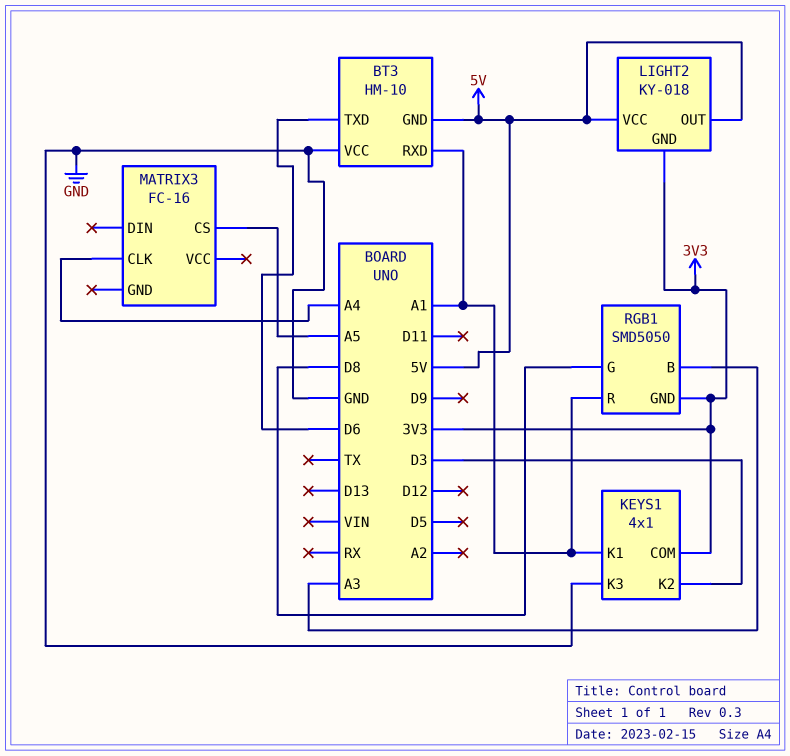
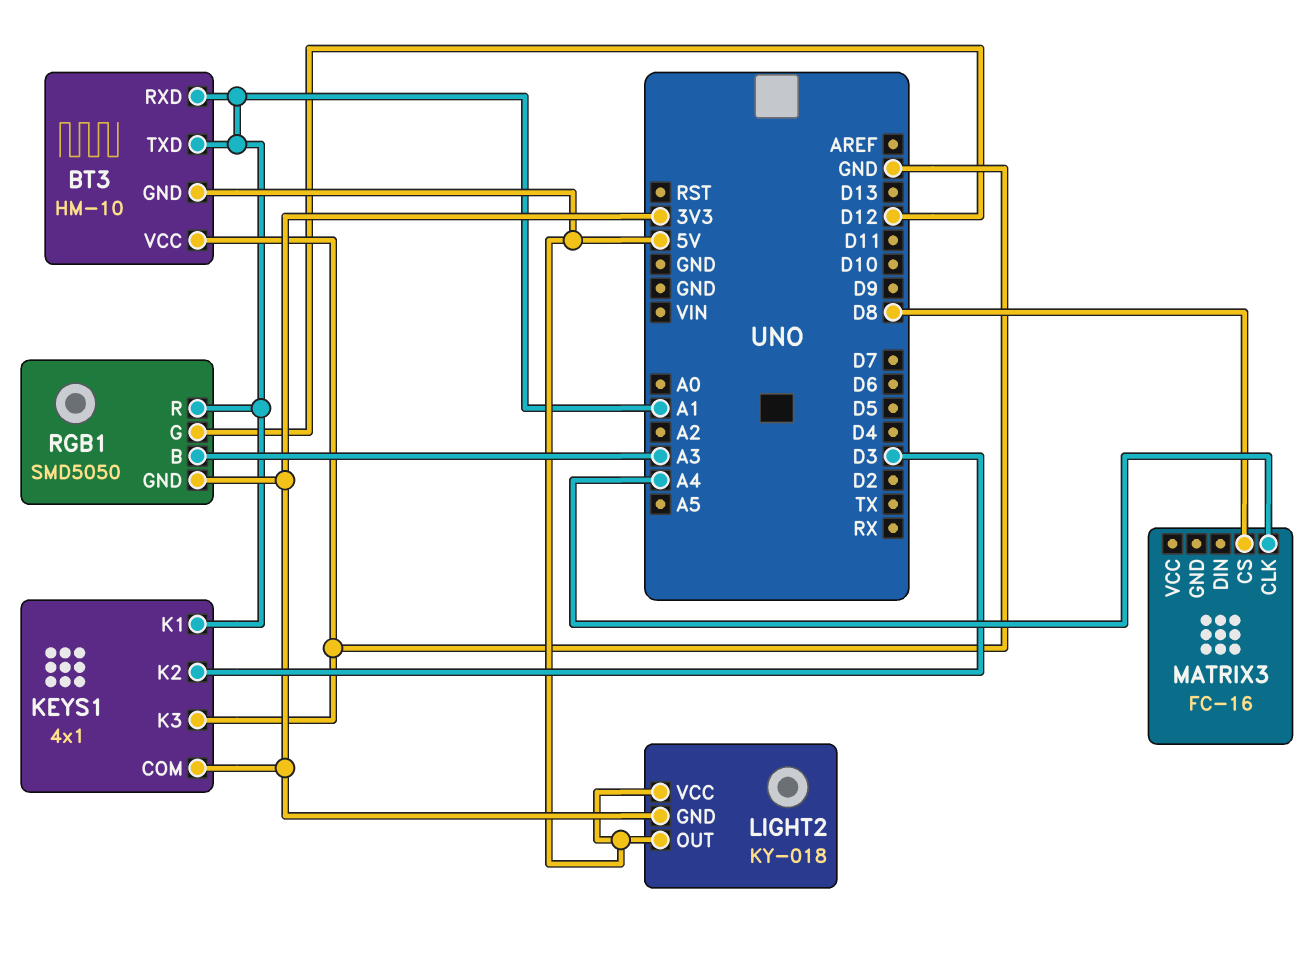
BT3 pin TXD: D6 -> A1
MATRIX3 pin CS: A5 -> D8
RGB1 pin G: D8 -> D12

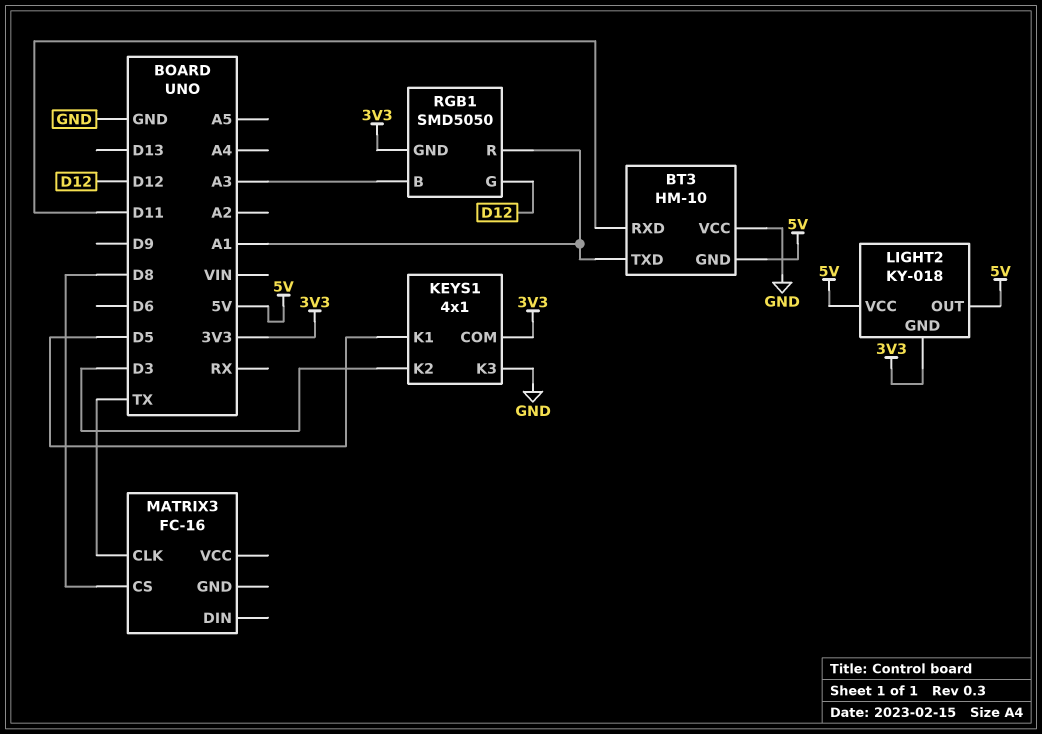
BT3 pin RXD: A1 -> D11
KEYS1 pin K1: A1 -> D5
MATRIX3 pin CLK: A4 -> TX

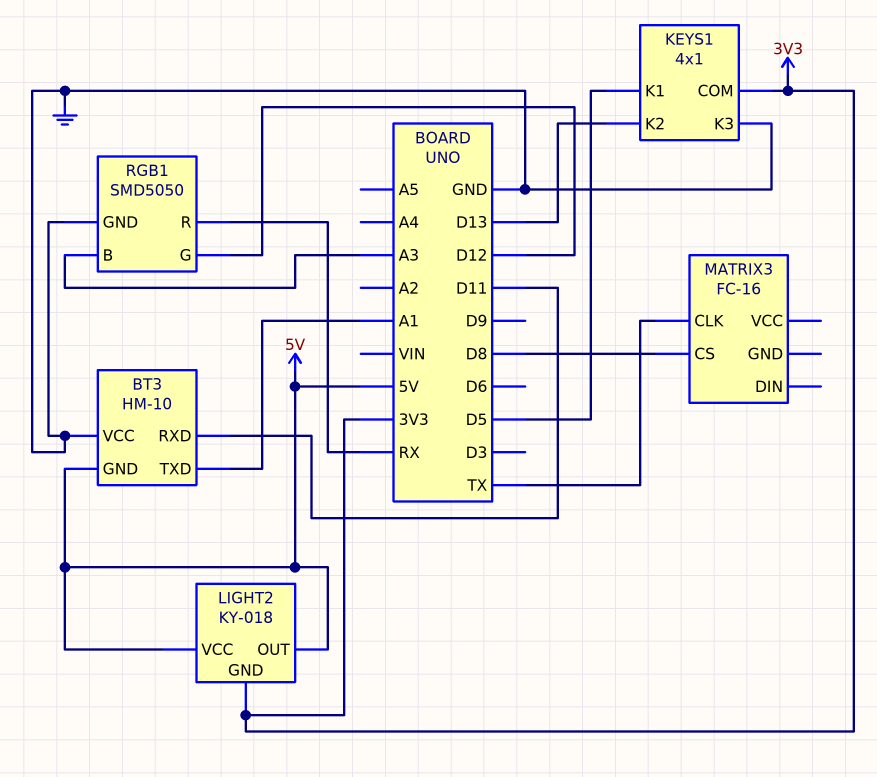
KEYS1 pin K2: D3 -> D13
RGB1 pin GND: 3V3 -> GND
RGB1 pin R: A1 -> RX

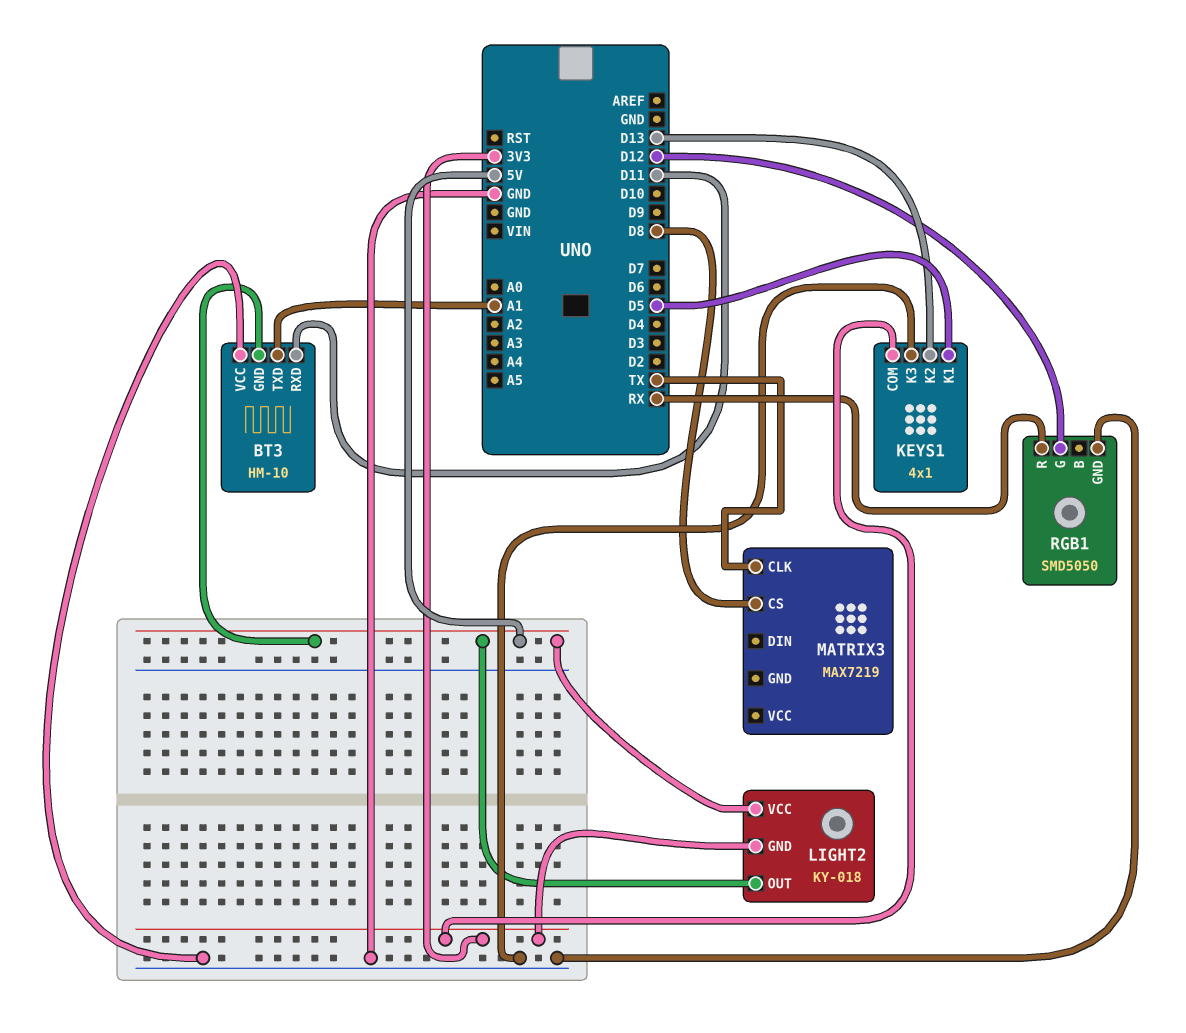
MATRIX3: FC-16 -> MAX7219
RGB1 pin B: A3 -> none

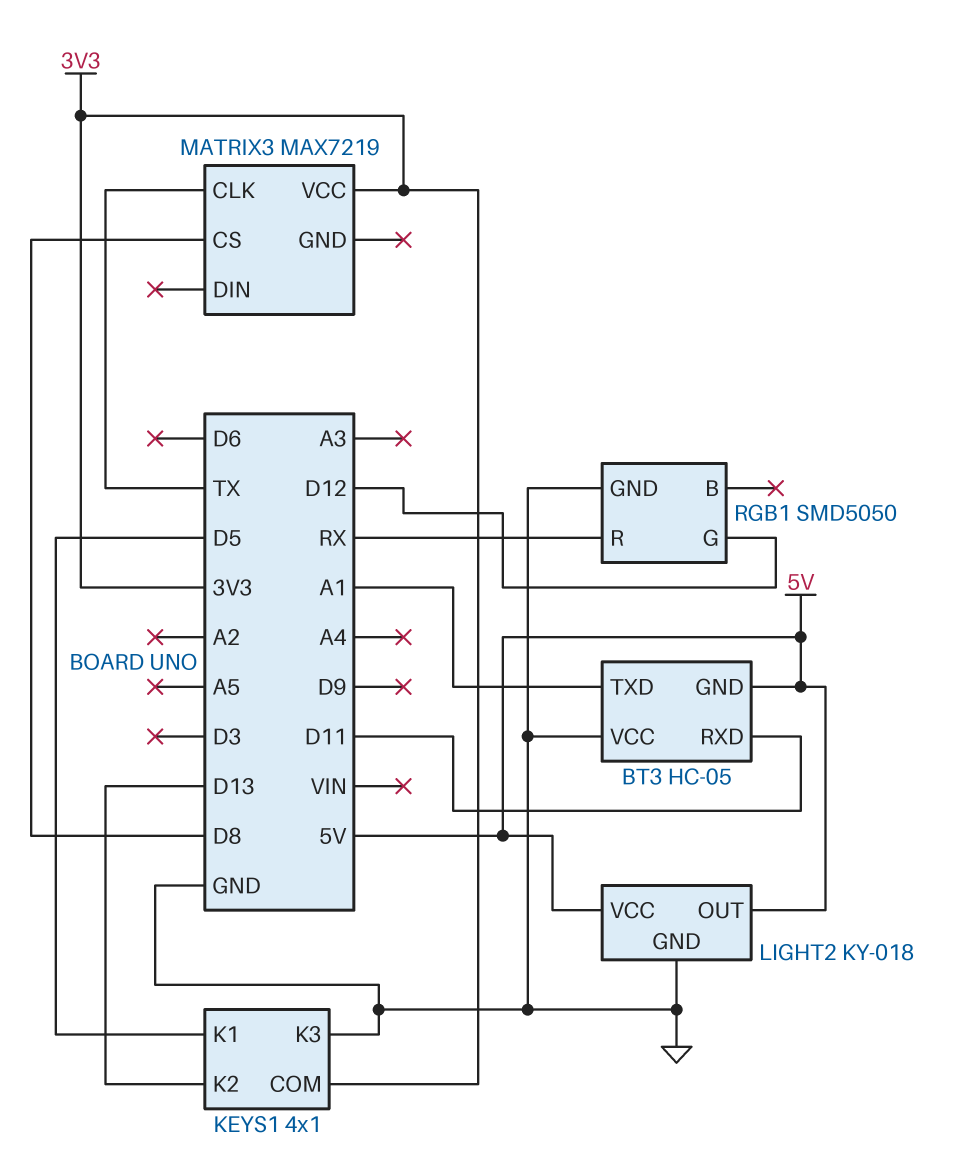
BT3: HM-10 -> HC-05
LIGHT2 pin GND: 3V3 -> GND
MATRIX3 pin VCC: none -> 3V3

